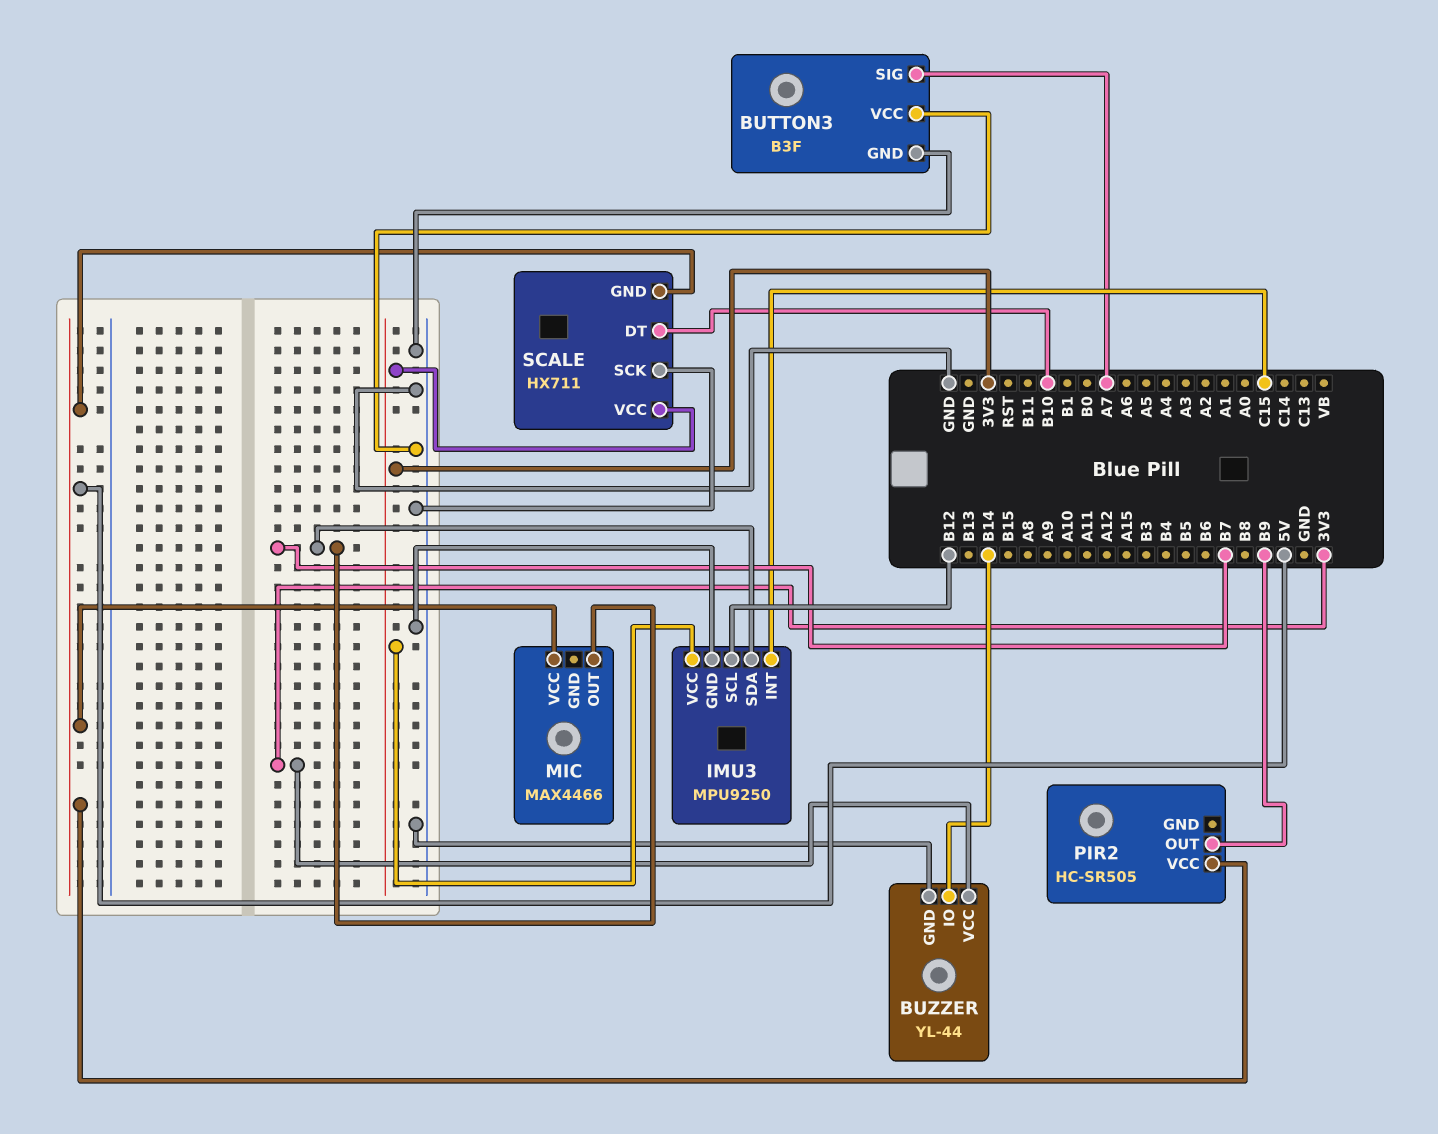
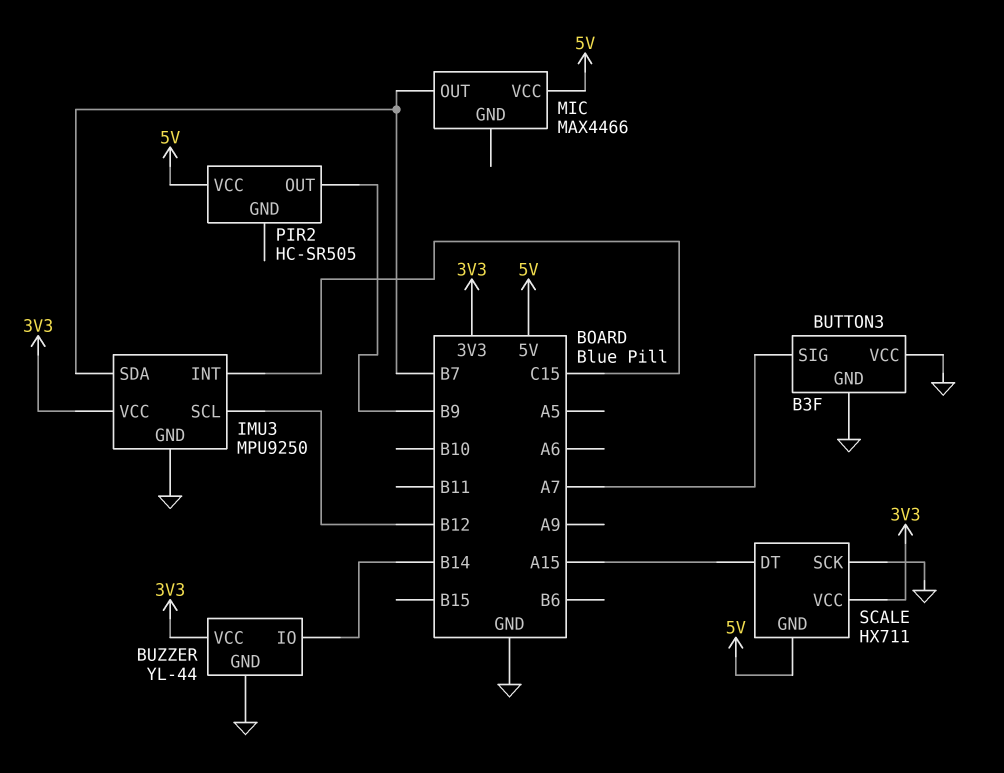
SCALE pin DT: B10 -> A15

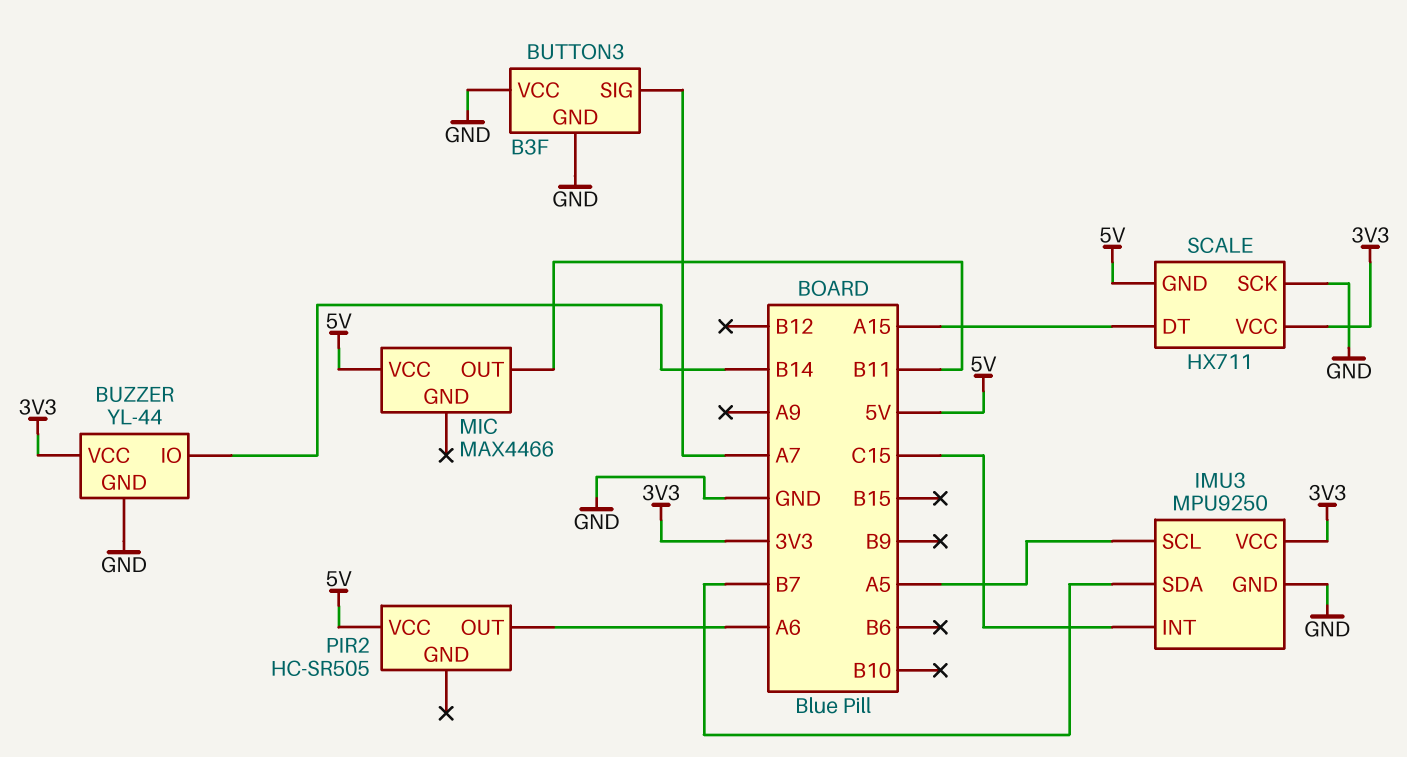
IMU3 pin SCL: B12 -> A5
MIC pin OUT: B7 -> B11
PIR2 pin OUT: B9 -> A6

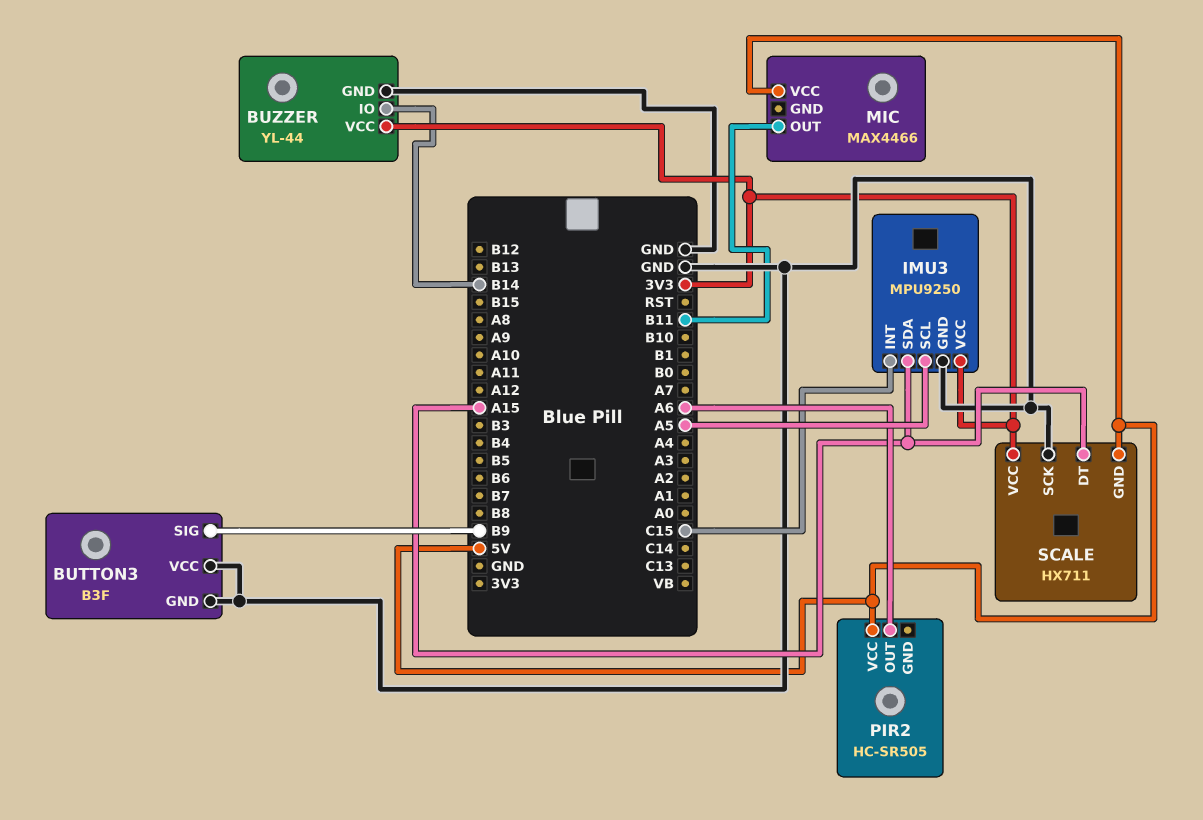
BUTTON3 pin SIG: A7 -> B9
IMU3 pin SDA: B7 -> A15

